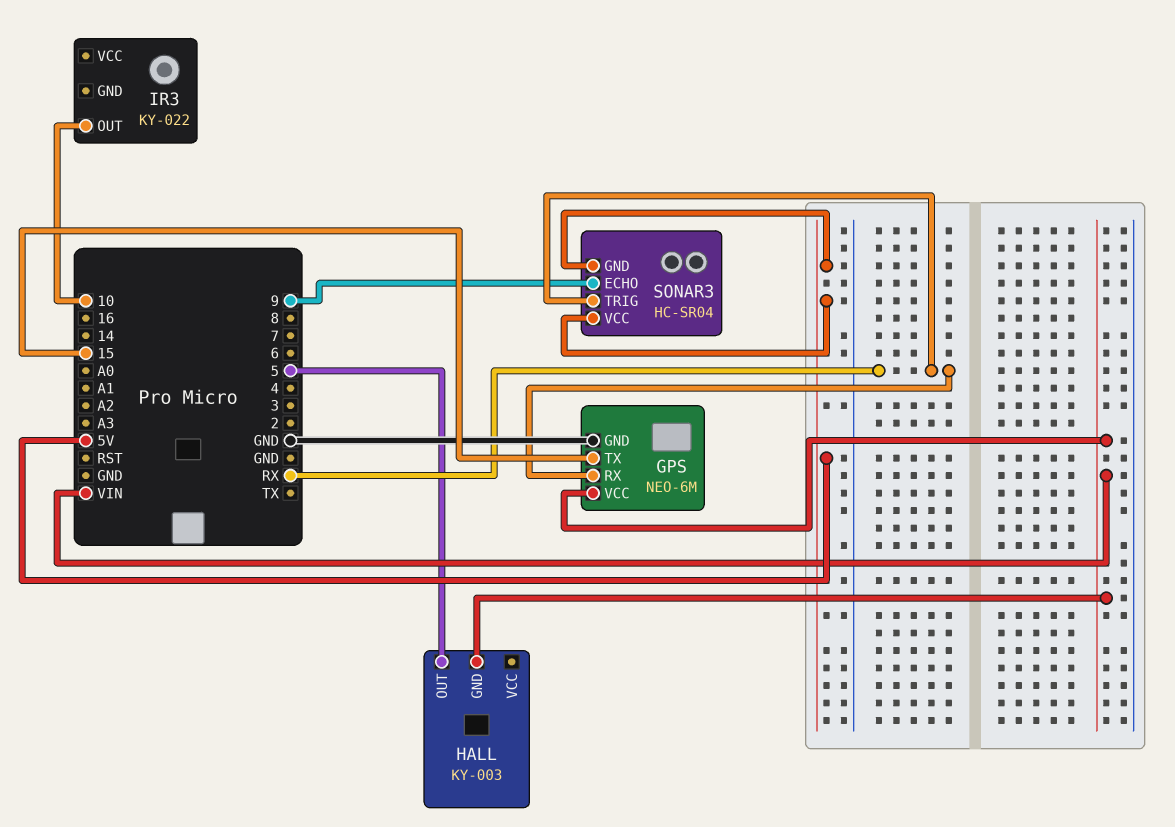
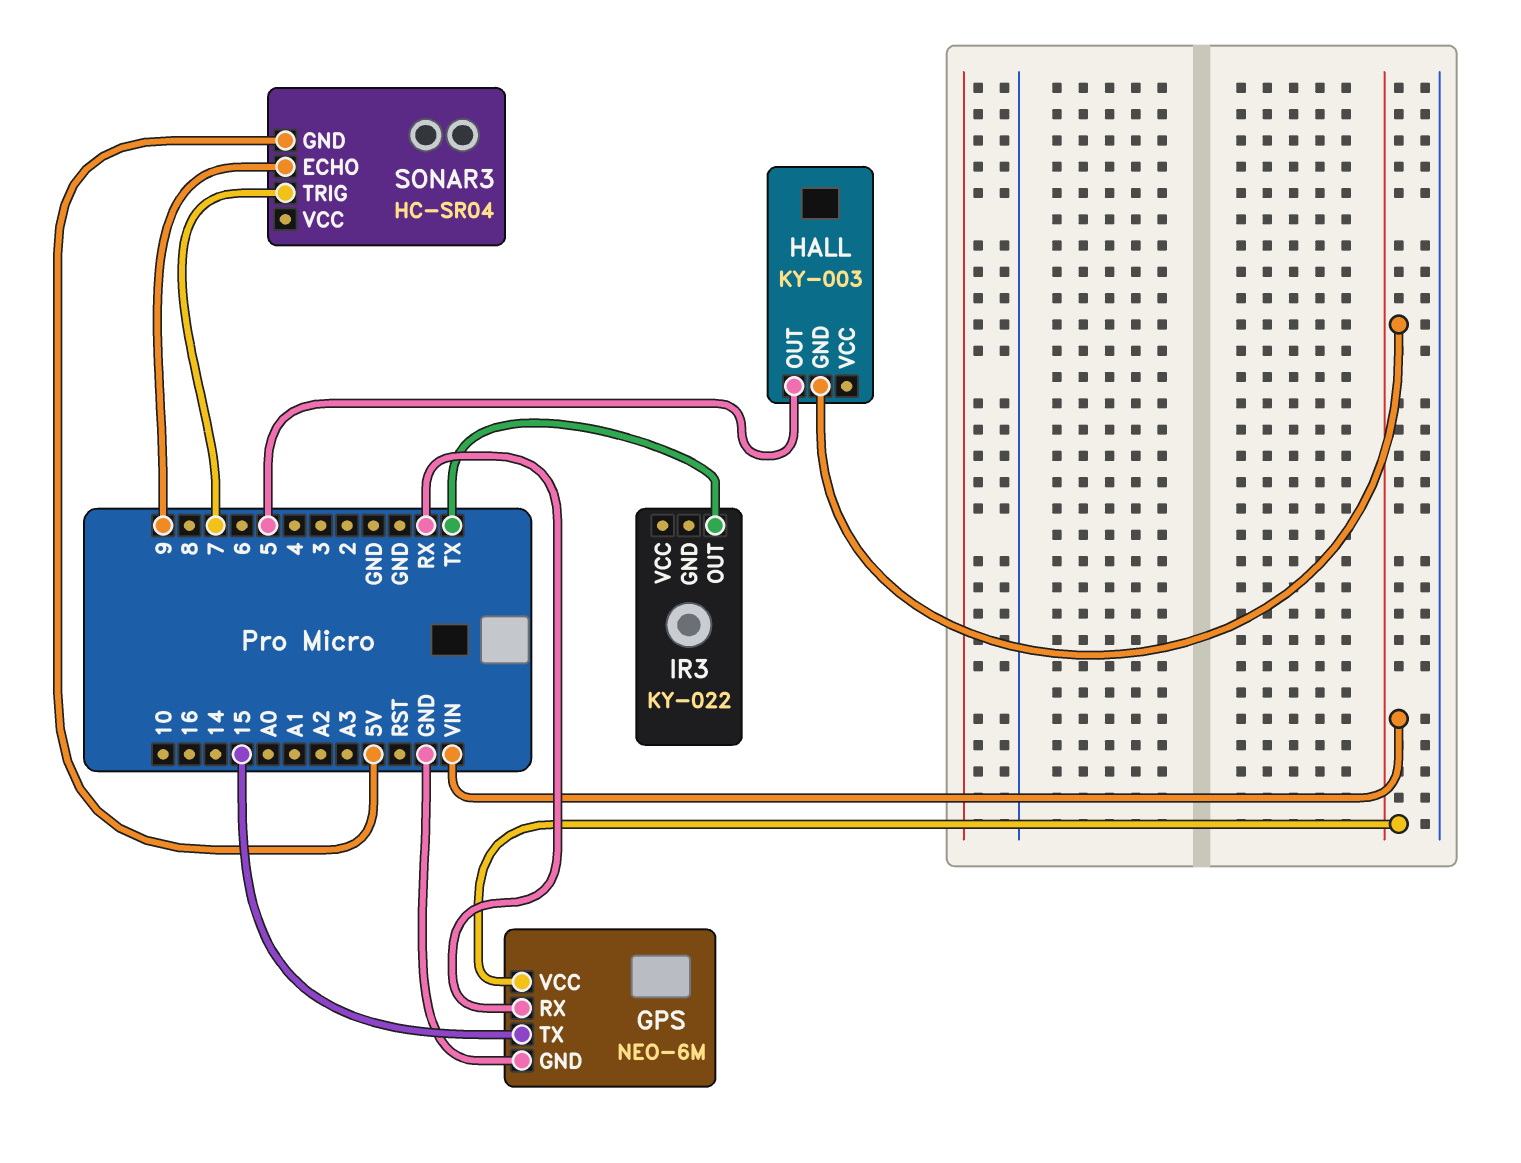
IR3 pin OUT: 10 -> TX
SONAR3 pin TRIG: RX -> 7
SONAR3 pin VCC: 5V -> none

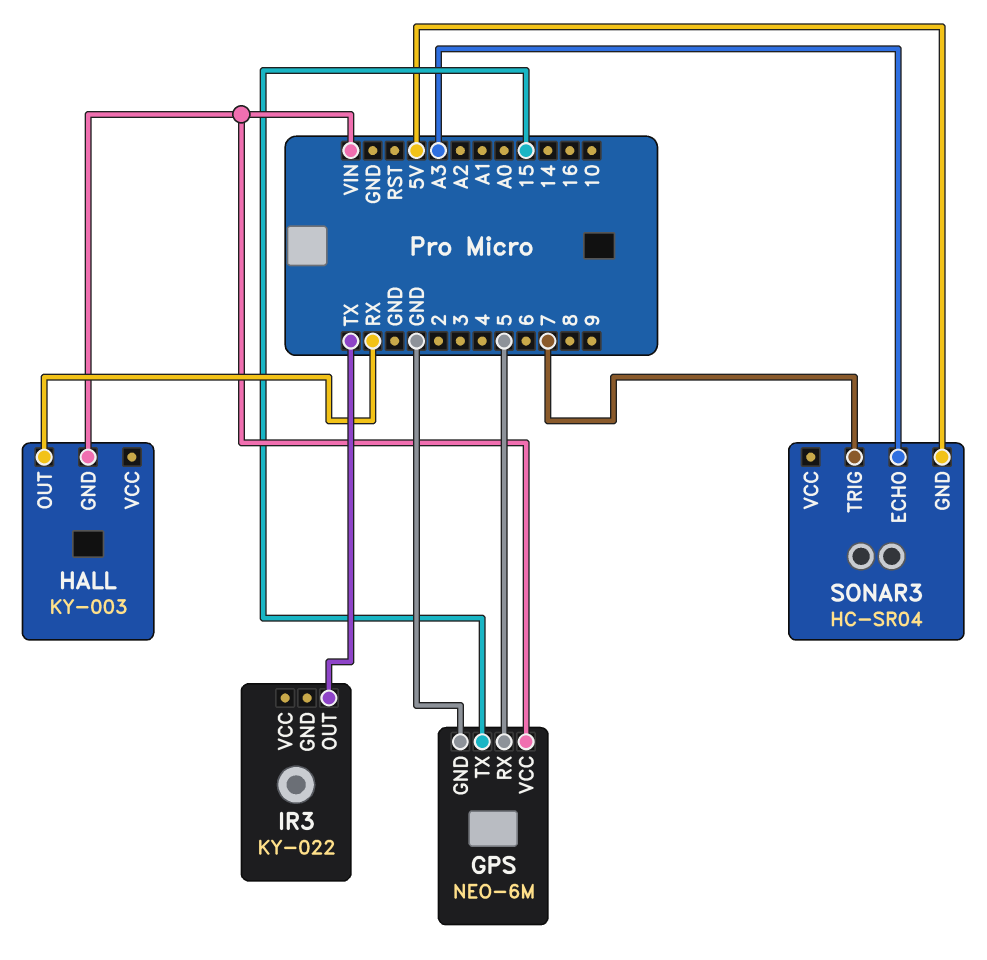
GPS pin RX: RX -> 5
HALL pin OUT: 5 -> RX
SONAR3 pin ECHO: 9 -> A3

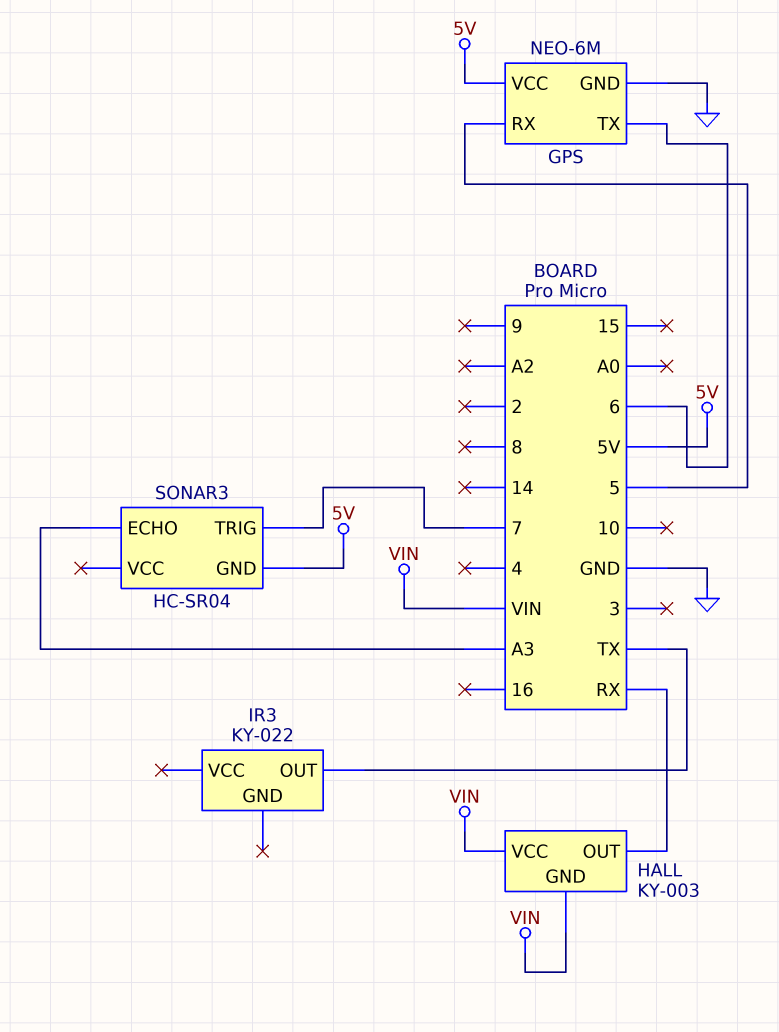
GPS pin TX: 15 -> 6
GPS pin VCC: VIN -> 5V
HALL pin VCC: none -> VIN

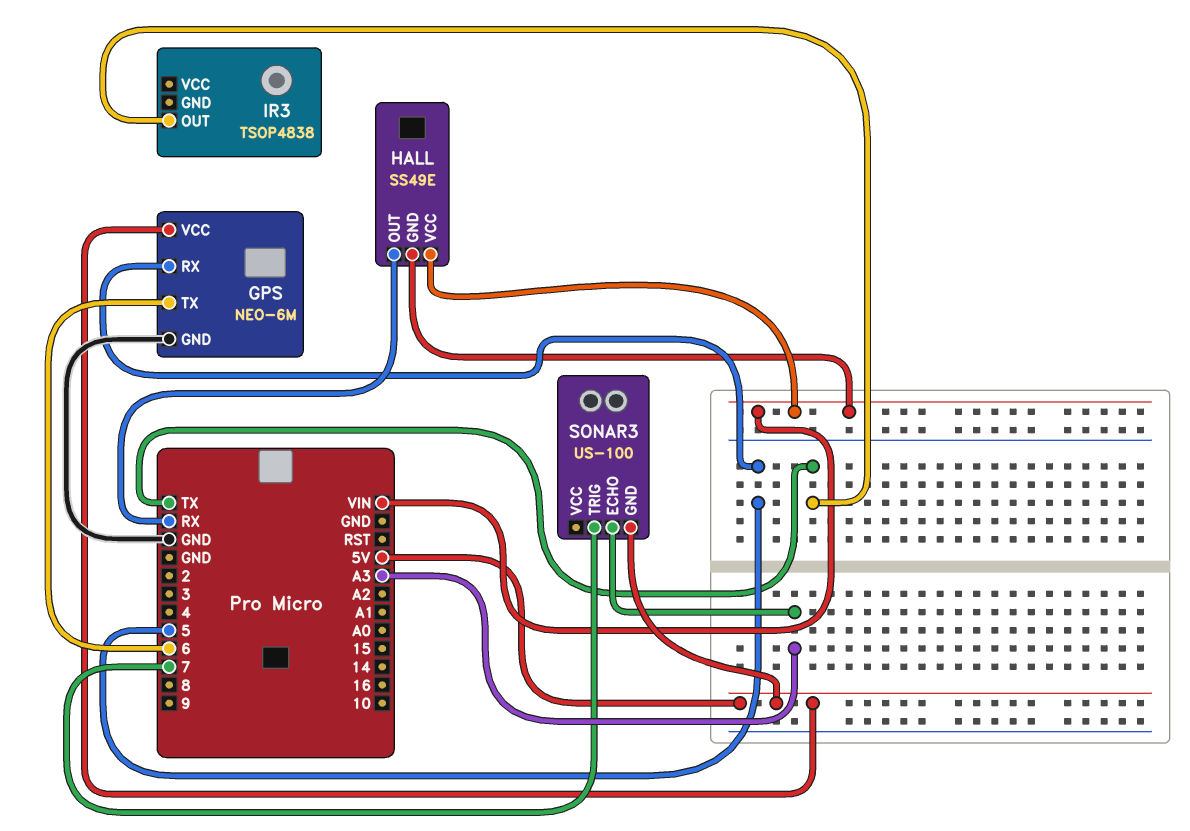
HALL: KY-003 -> SS49E
IR3: KY-022 -> TSOP4838
SONAR3: HC-SR04 -> US-100

